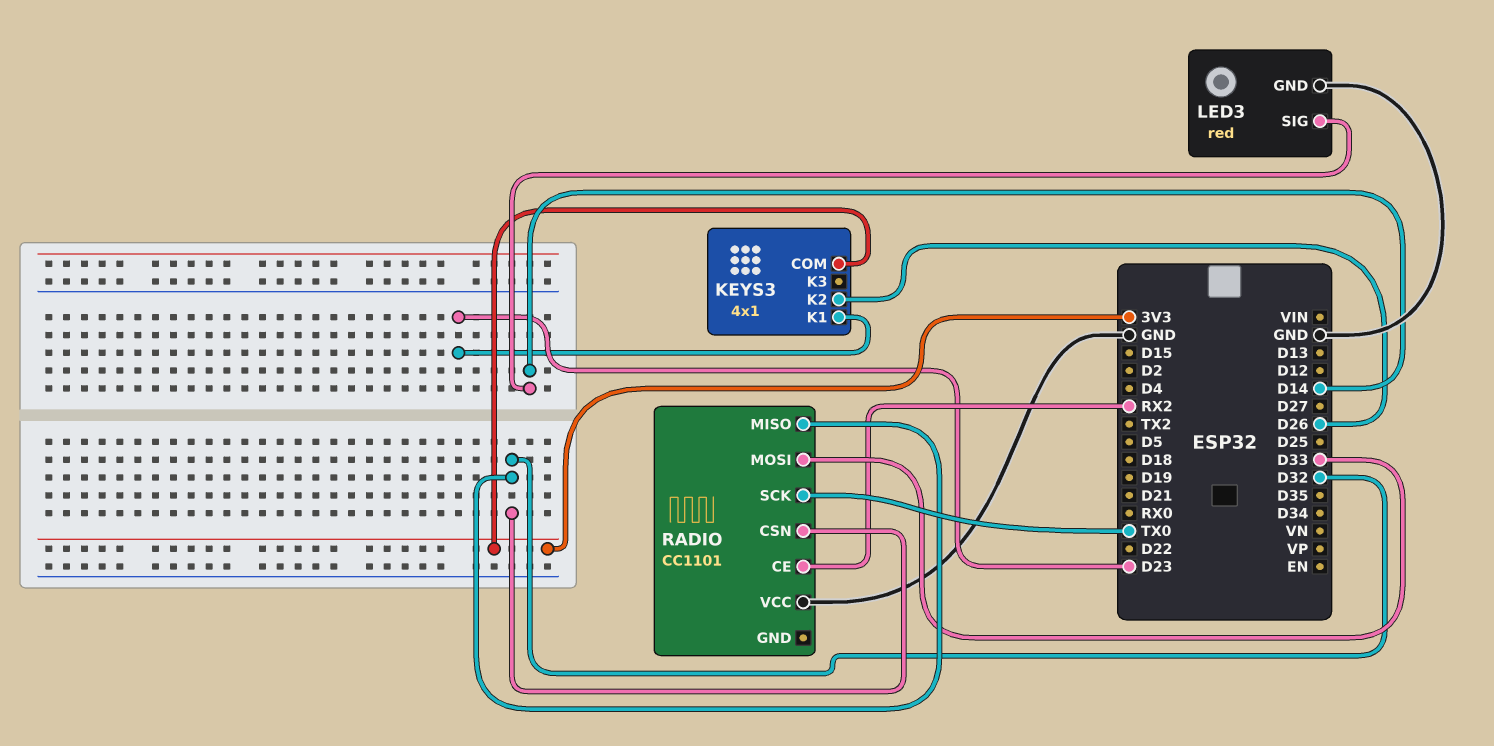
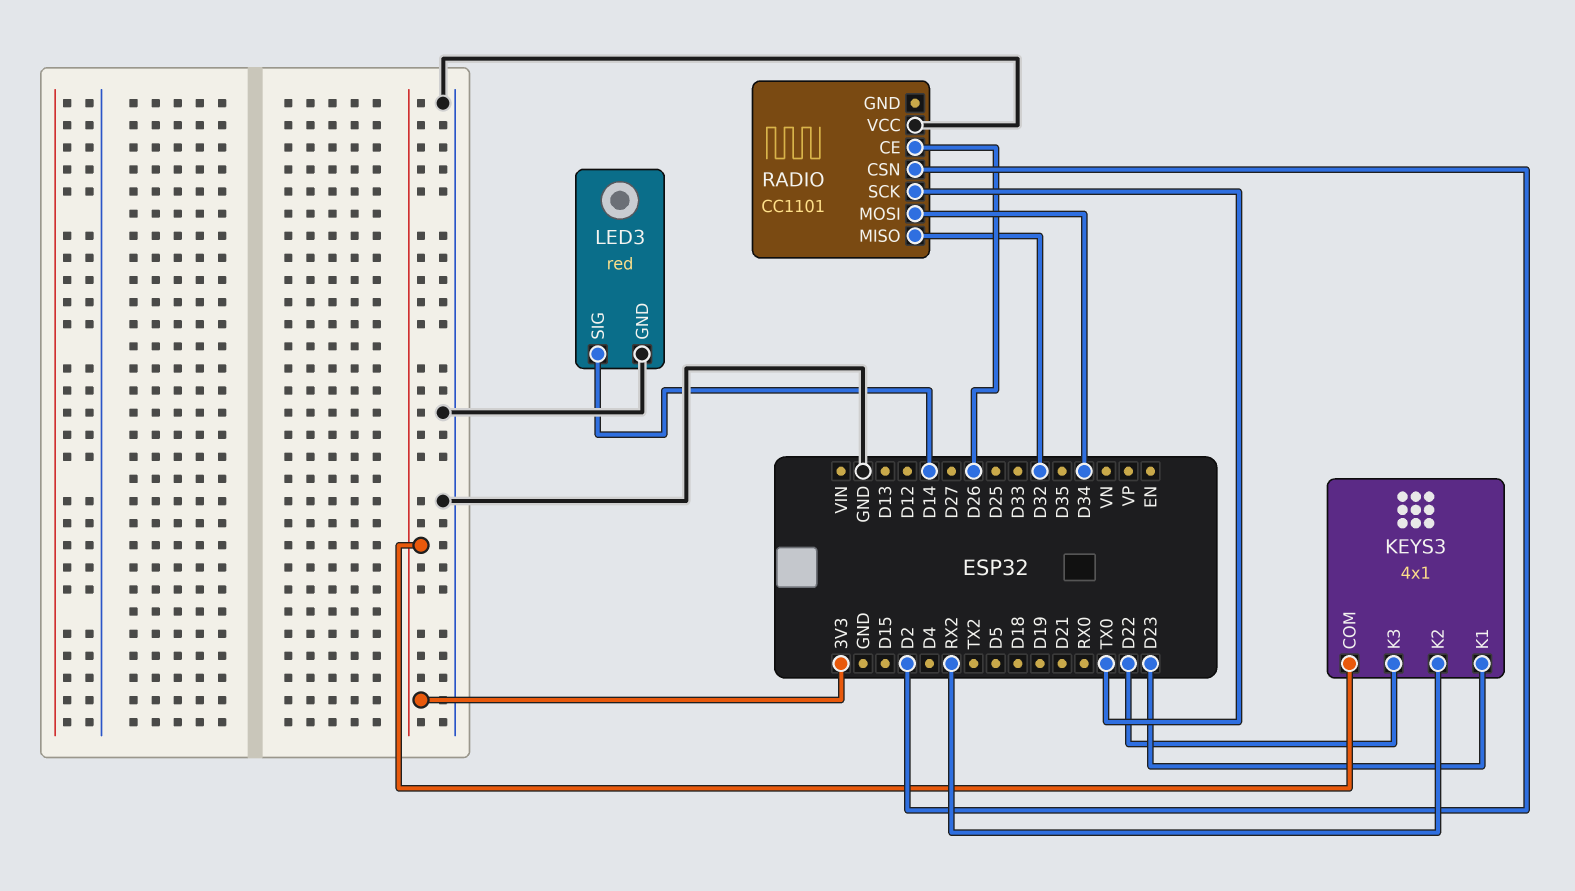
KEYS3 pin K2: D26 -> RX2
KEYS3 pin K3: none -> D22
RADIO pin CE: RX2 -> D26
RADIO pin CSN: D32 -> D2
RADIO pin MOSI: D33 -> D34

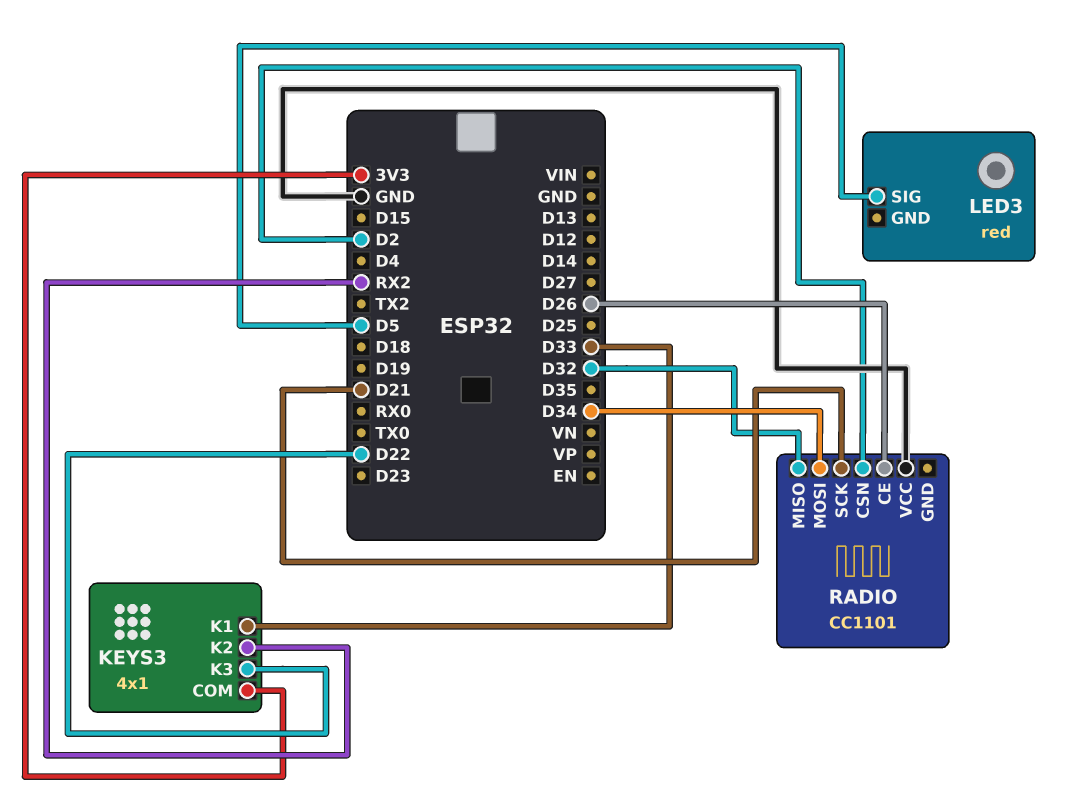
KEYS3 pin K1: D23 -> D33
LED3 pin GND: GND -> none
LED3 pin SIG: D14 -> D5
RADIO pin SCK: TX0 -> D21

